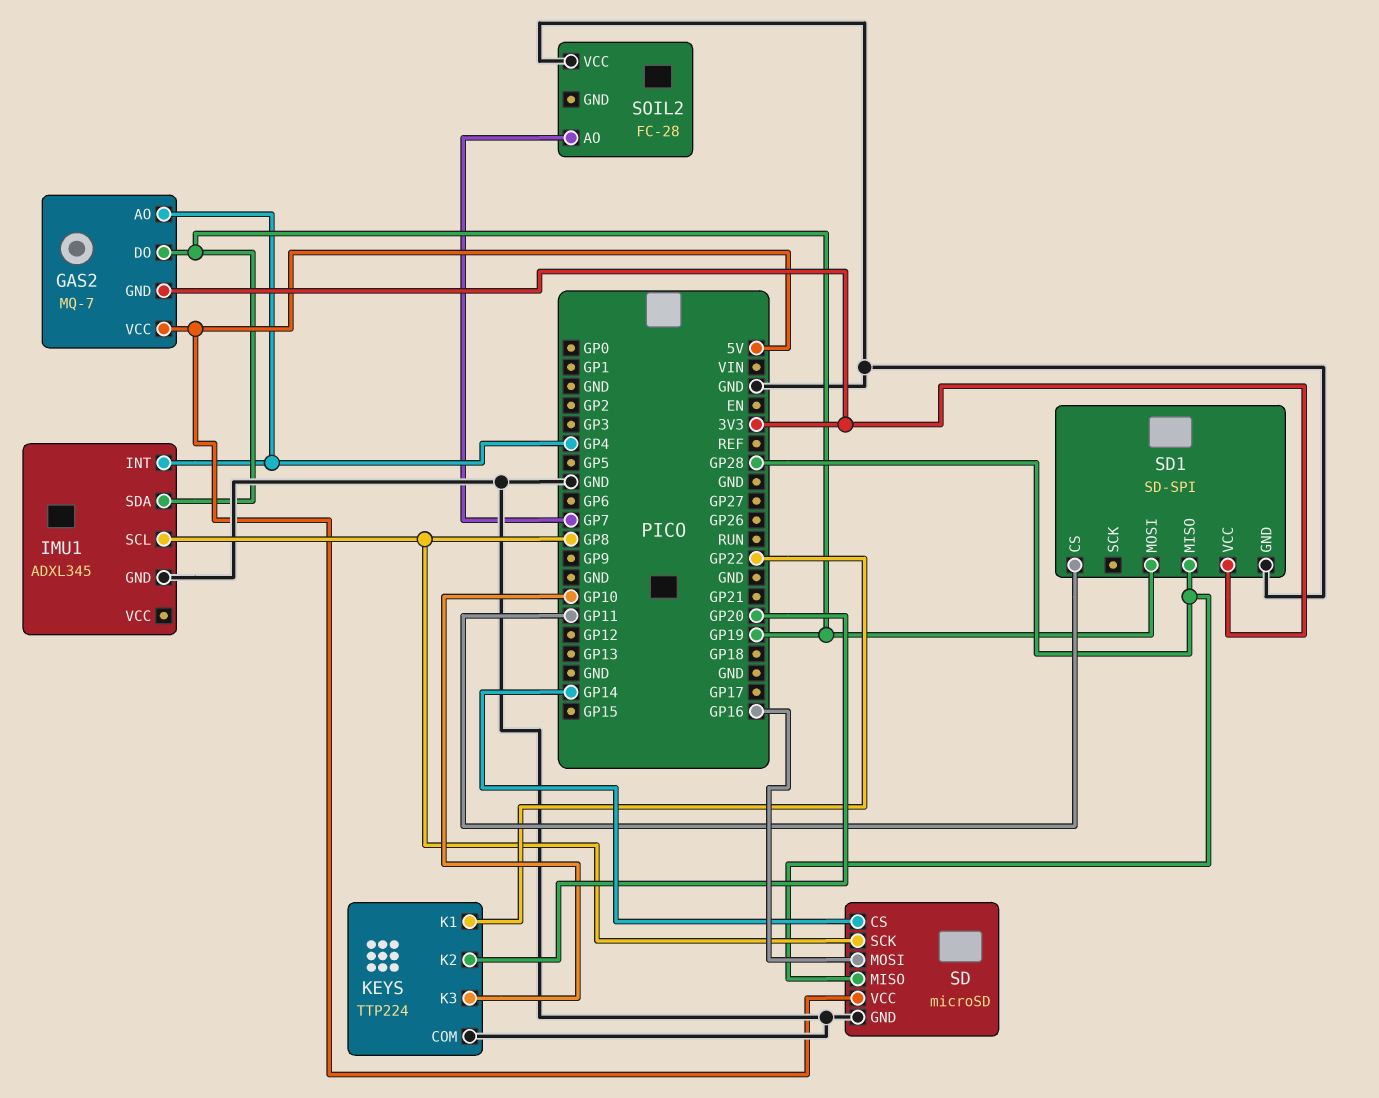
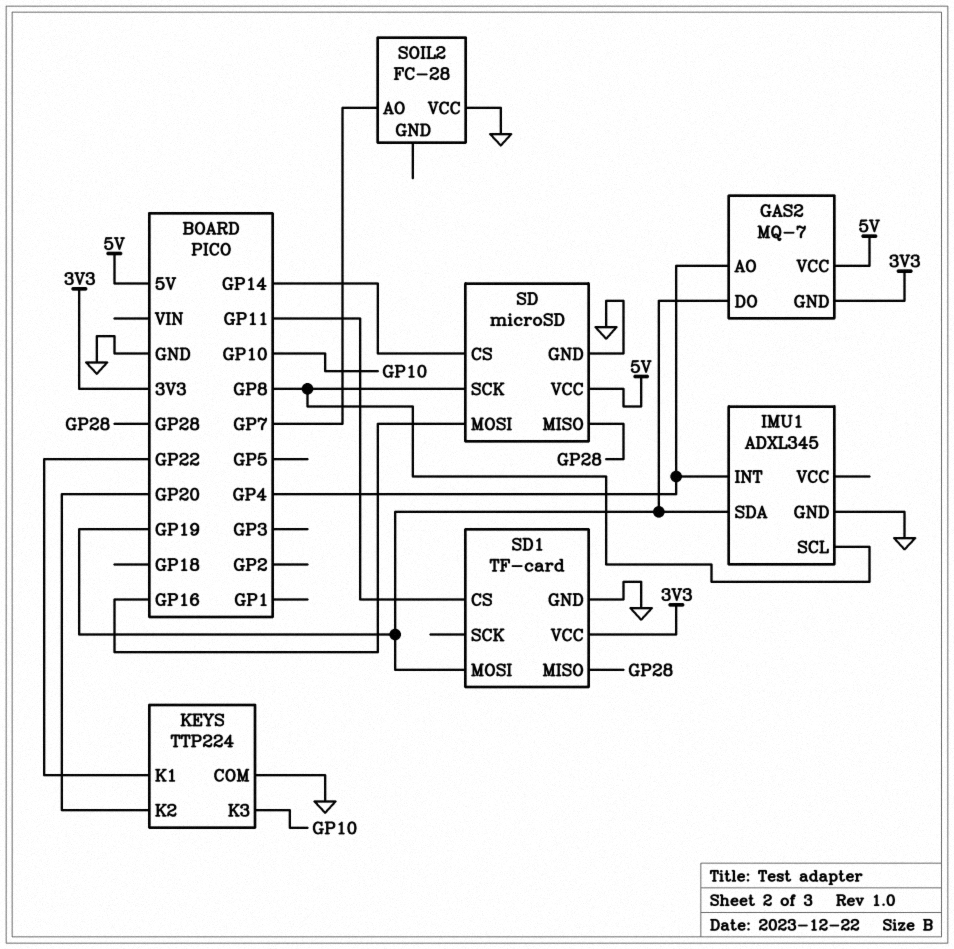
SD1: SD-SPI -> TF-card

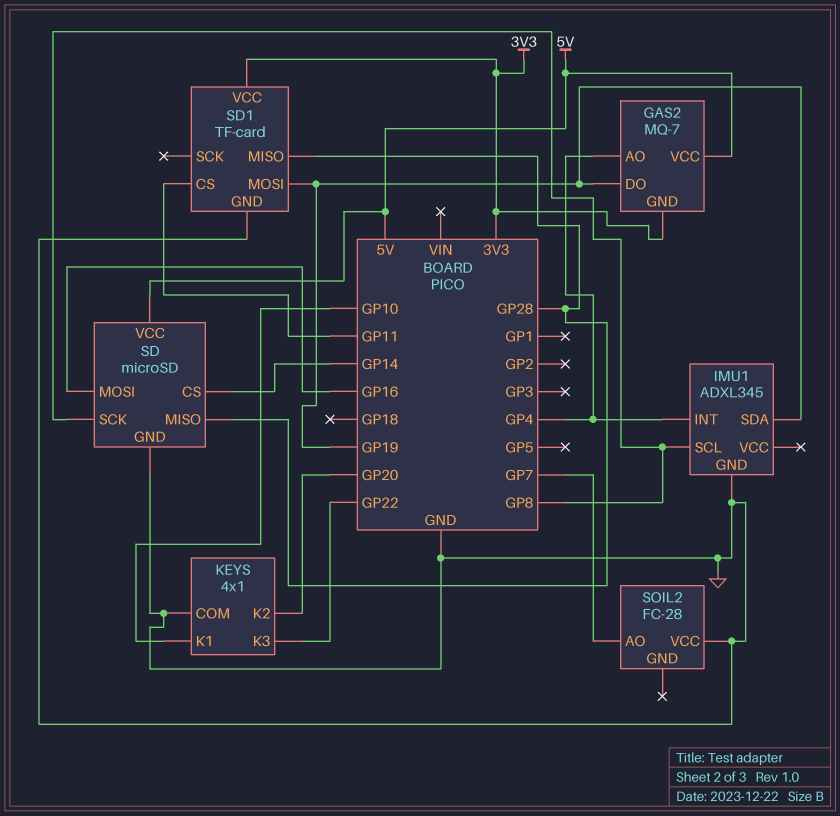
KEYS: TTP224 -> 4x1
KEYS pin K1: GP22 -> GP10
KEYS pin K3: GP10 -> GP22

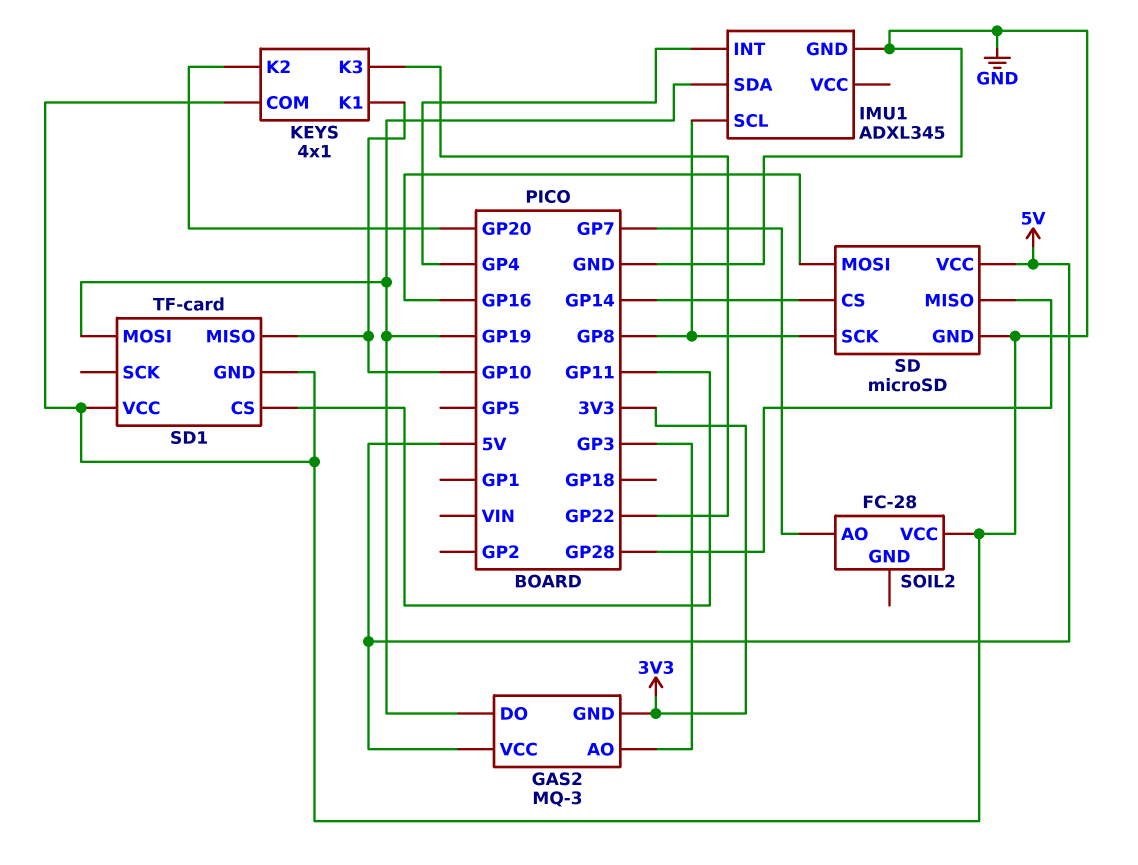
GAS2: MQ-7 -> MQ-3
GAS2 pin AO: GP4 -> GP3
SD1 pin MISO: GP28 -> GP10
SD1 pin VCC: 3V3 -> GND

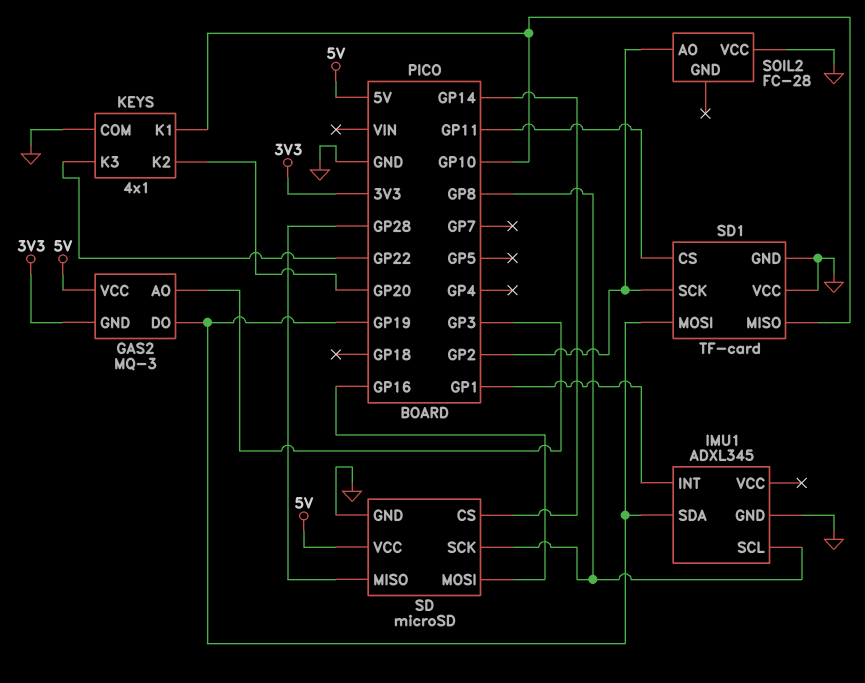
IMU1 pin INT: GP4 -> GP1
SD1 pin SCK: none -> GP2
SOIL2 pin AO: GP7 -> GP2

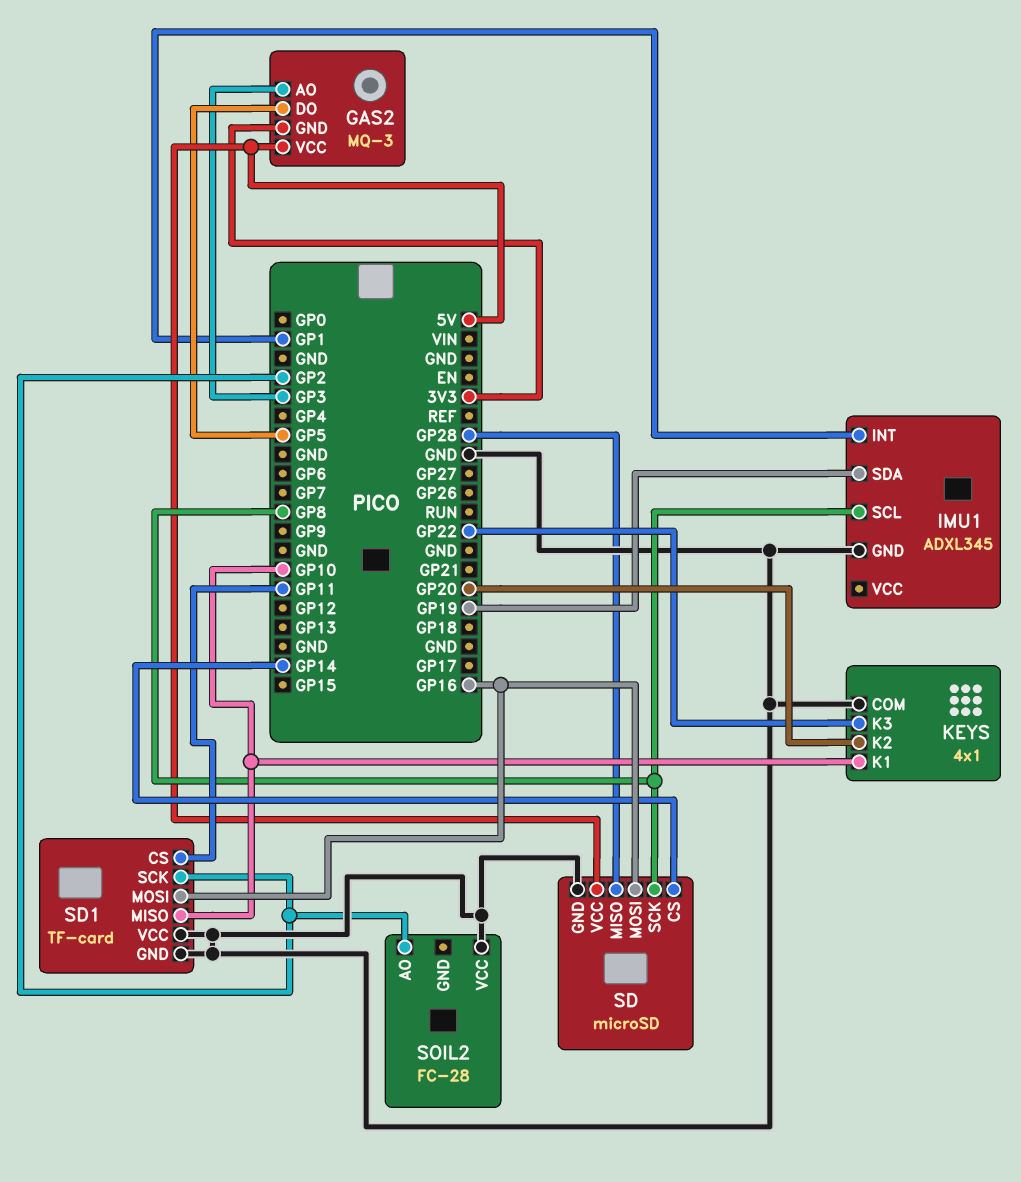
GAS2 pin DO: GP19 -> GP5
SD1 pin MOSI: GP19 -> GP16

